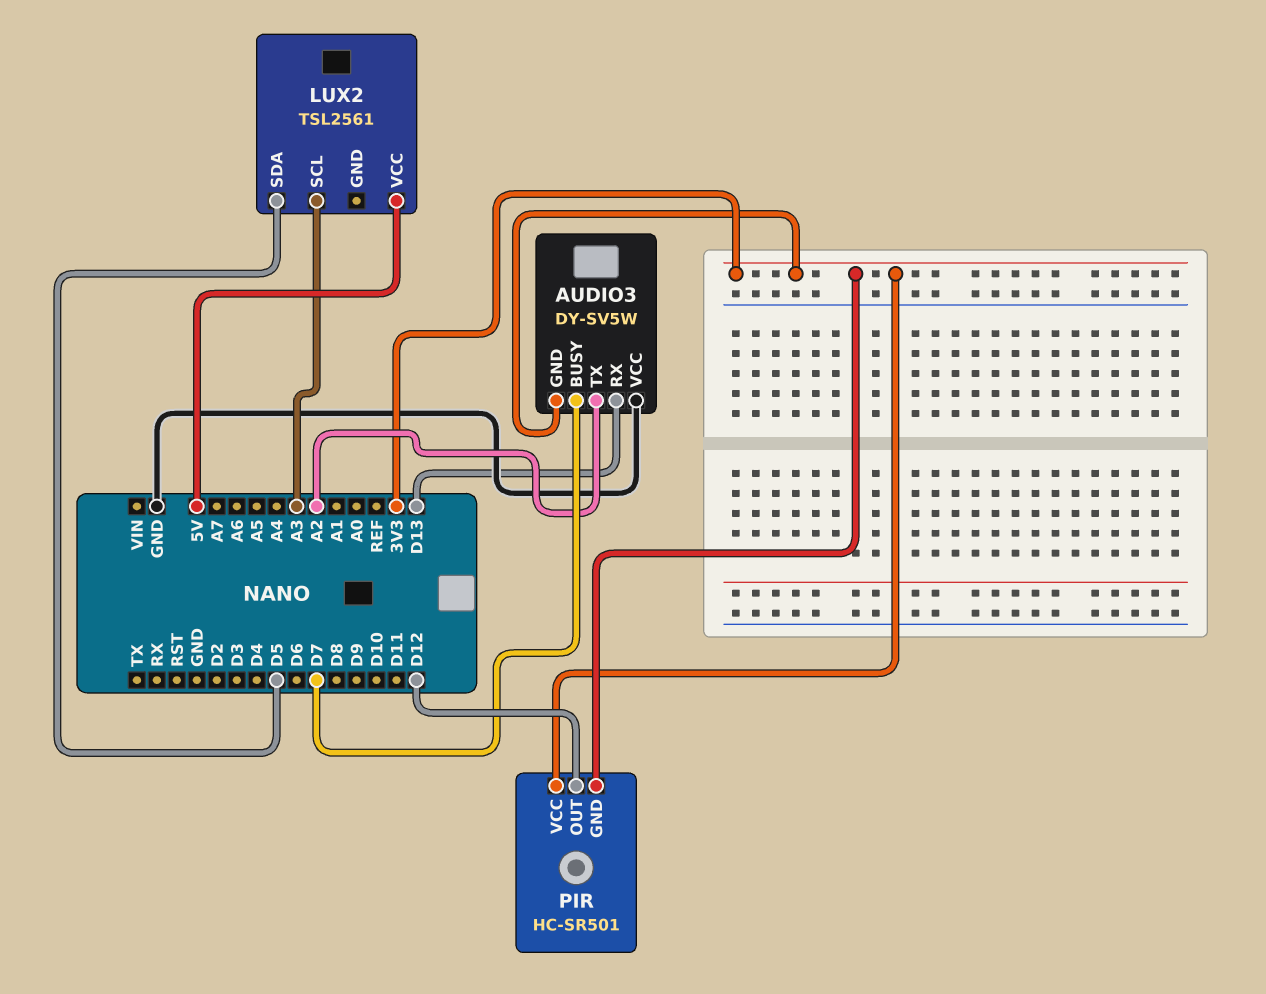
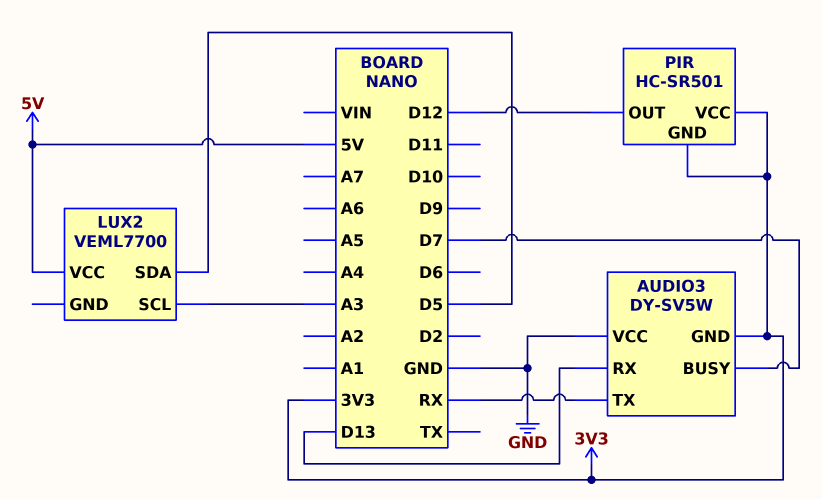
AUDIO3 pin TX: A2 -> RX
LUX2: TSL2561 -> VEML7700

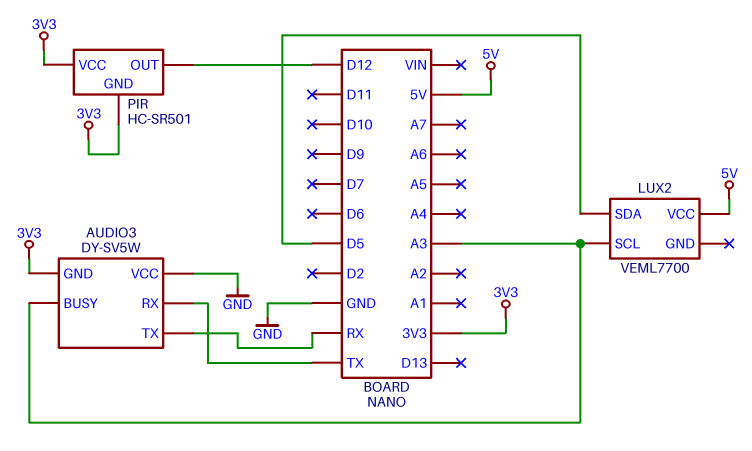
AUDIO3 pin BUSY: D7 -> A3
AUDIO3 pin RX: D13 -> TX

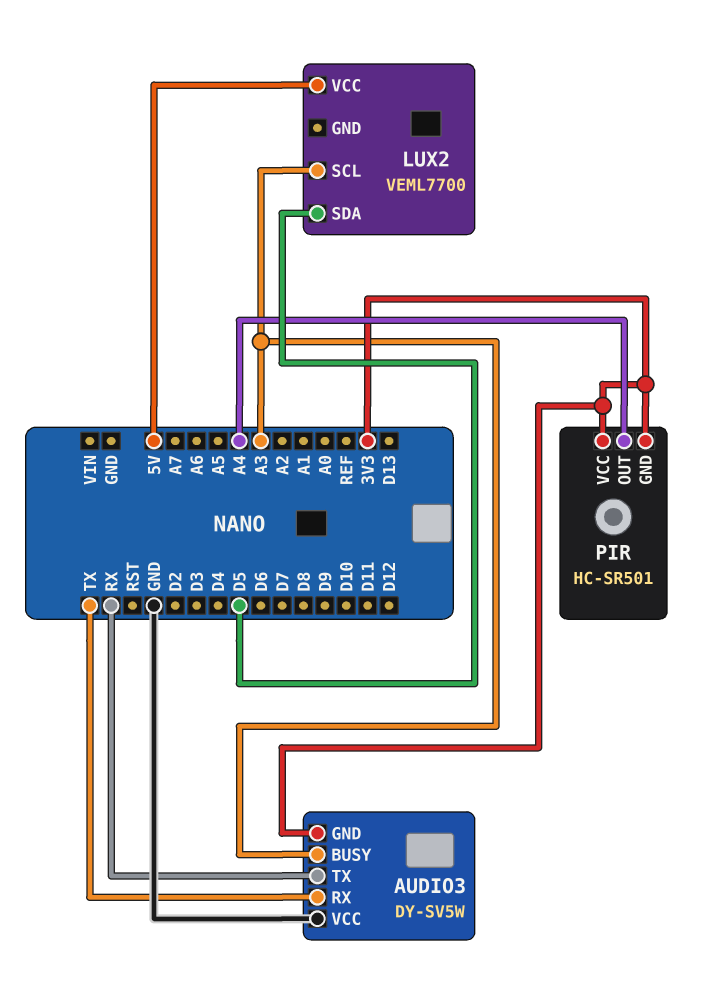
PIR pin OUT: D12 -> A4

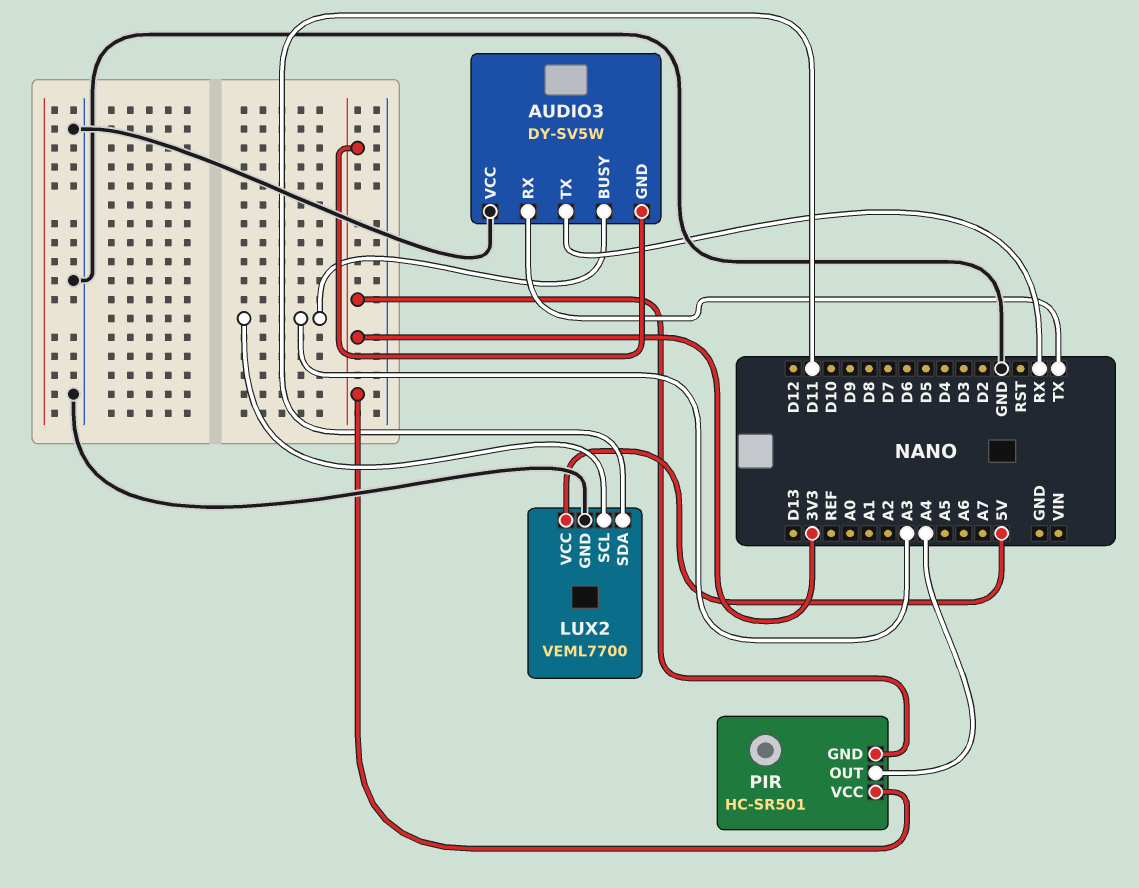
LUX2 pin GND: none -> GND
LUX2 pin SDA: D5 -> D11

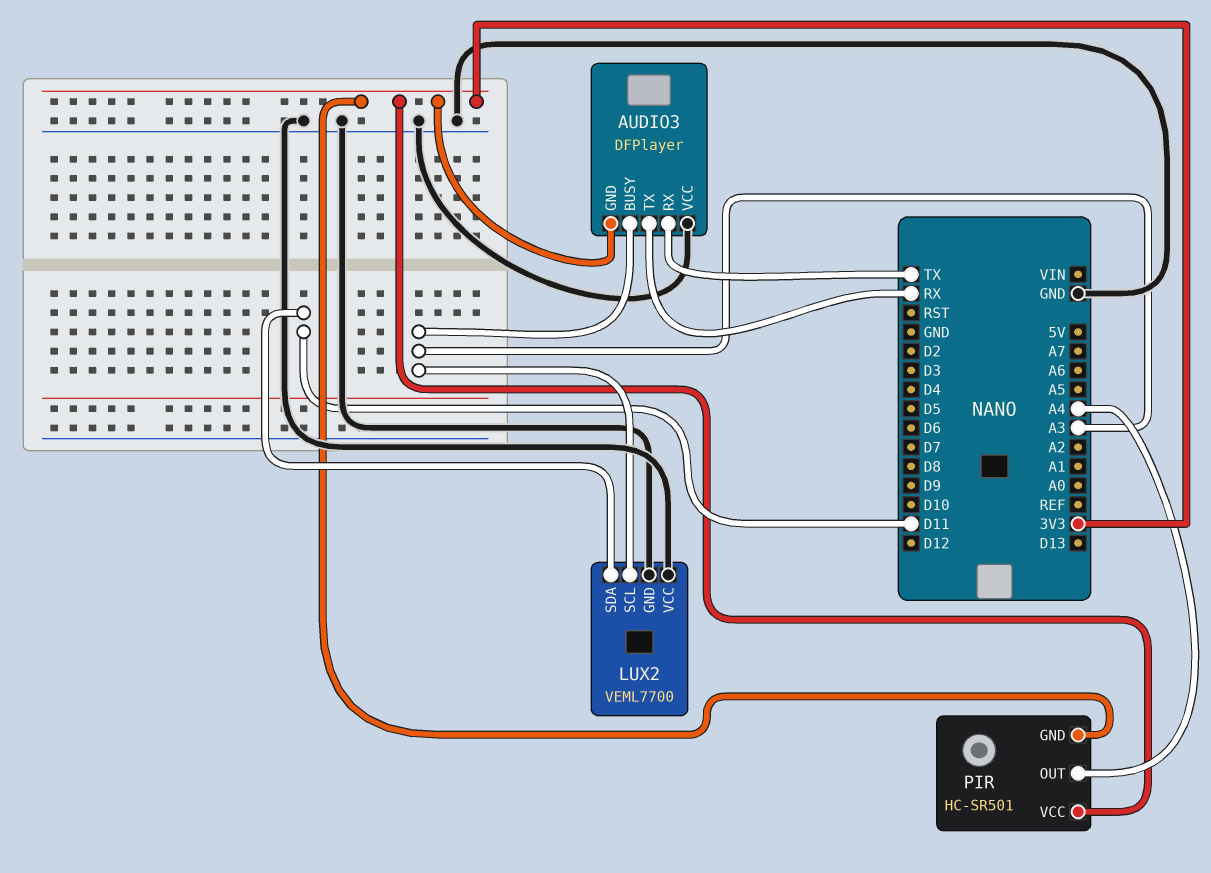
AUDIO3: DY-SV5W -> DFPlayer
LUX2 pin VCC: 5V -> GND

